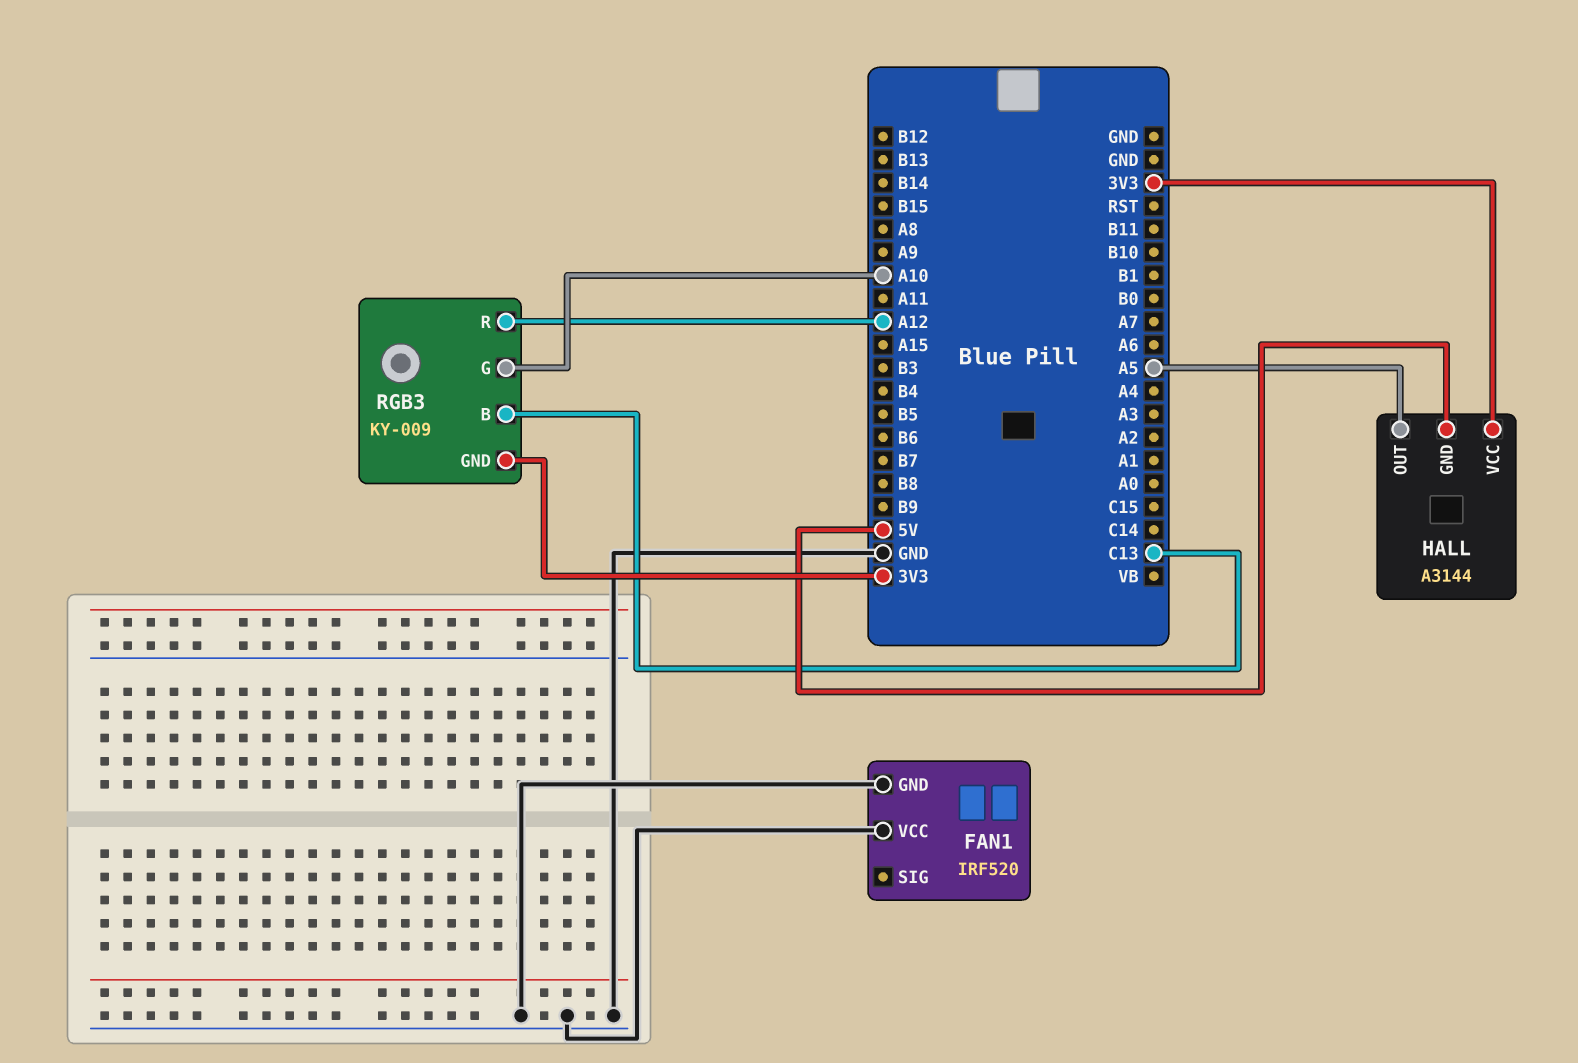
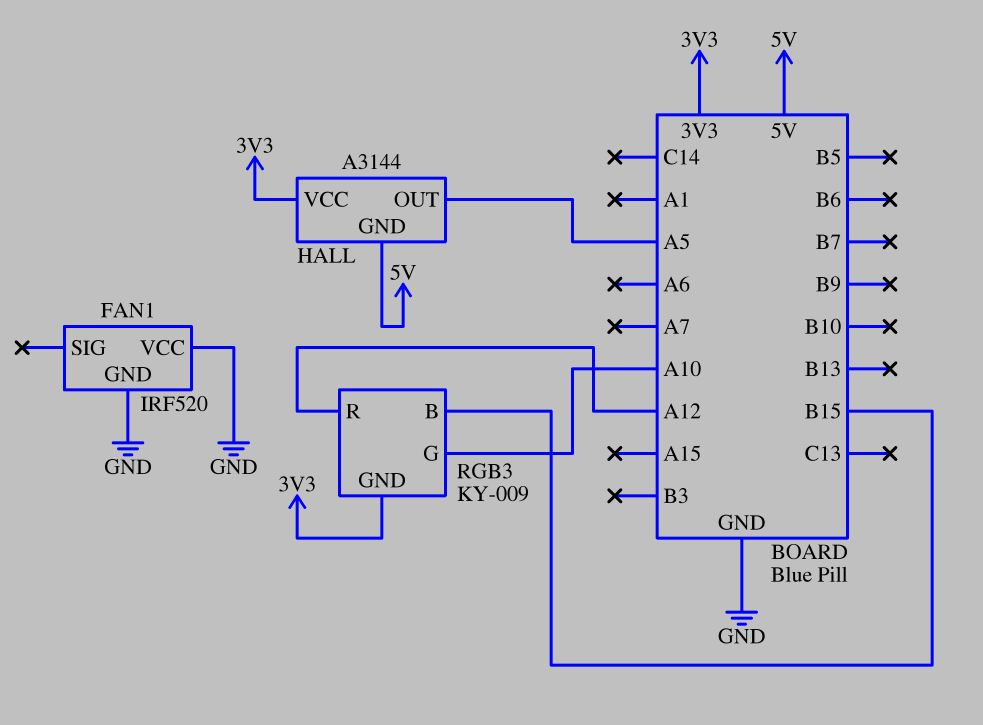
RGB3 pin B: C13 -> B15

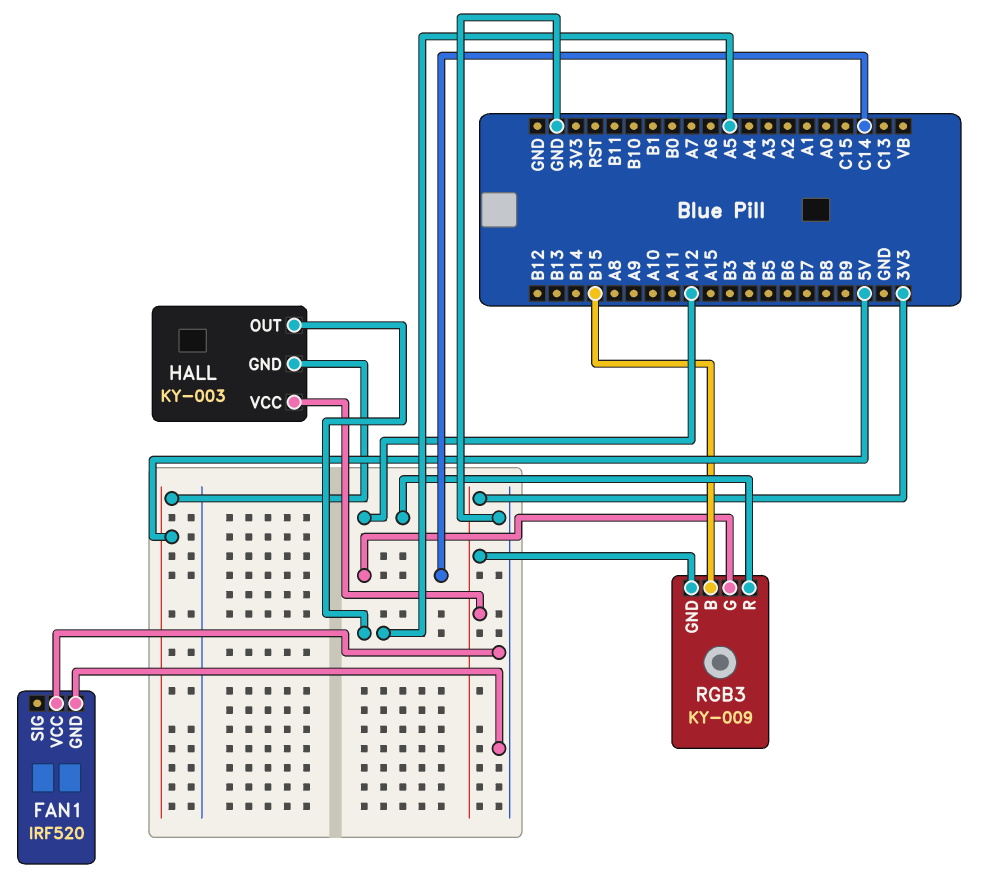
HALL: A3144 -> KY-003
RGB3 pin G: A10 -> C14

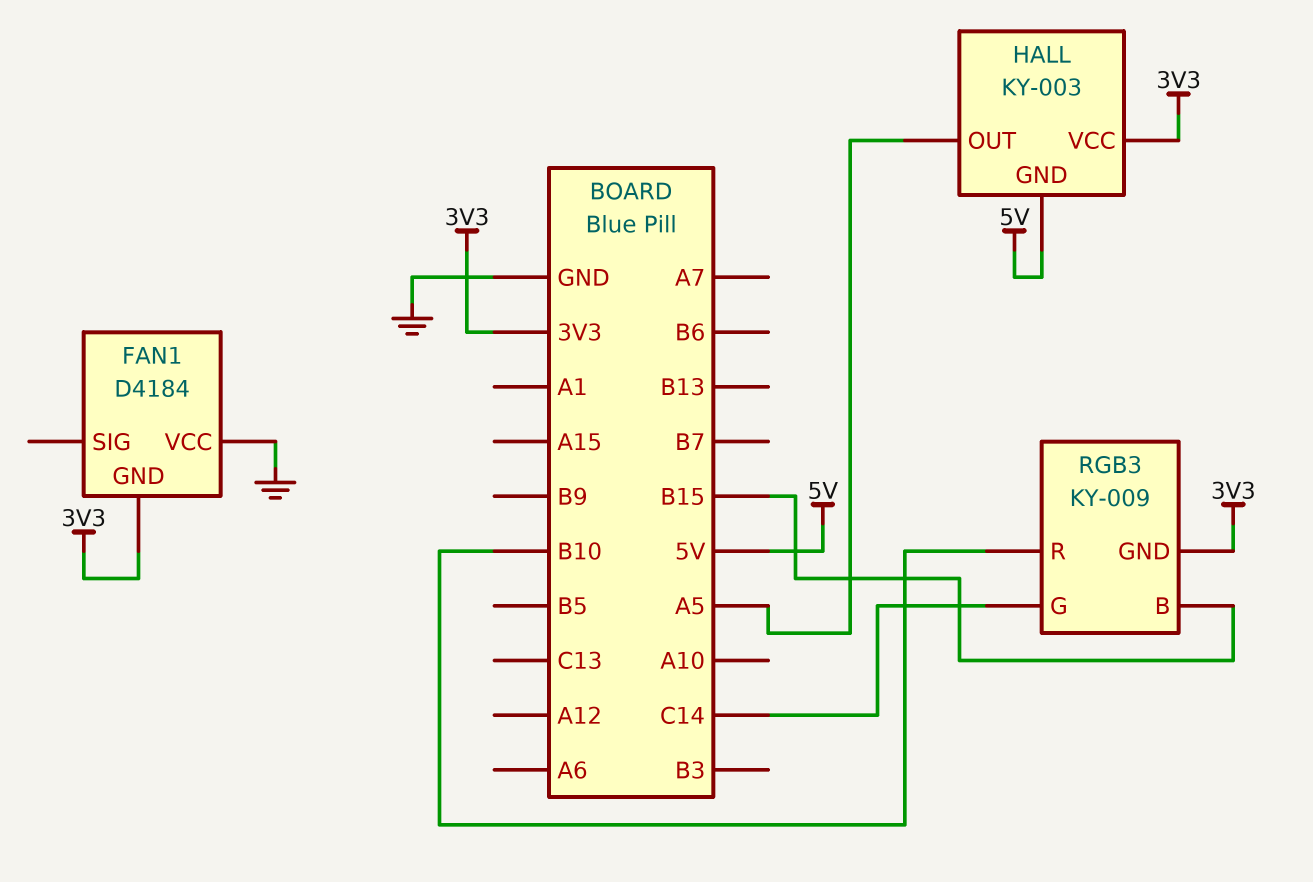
FAN1: IRF520 -> D4184
FAN1 pin GND: GND -> 3V3
RGB3 pin R: A12 -> B10

